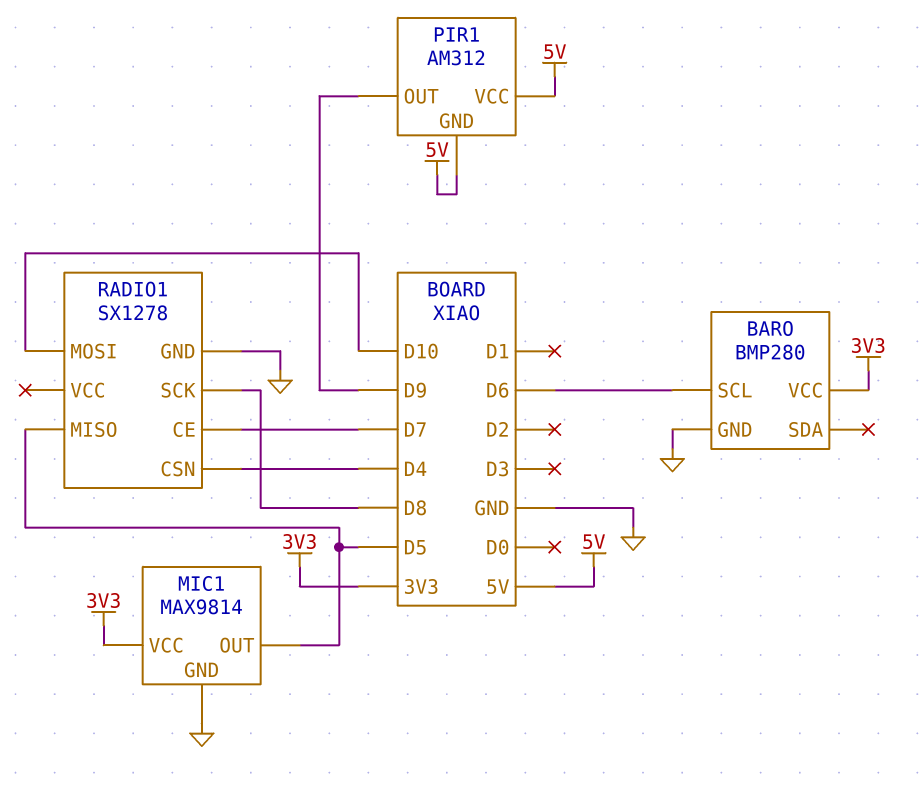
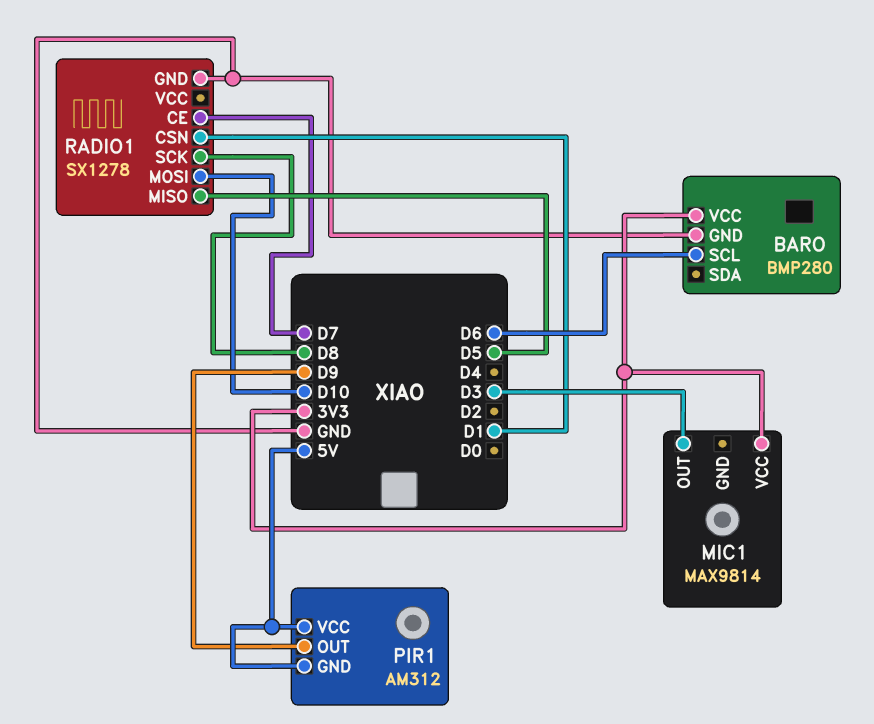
MIC1 pin GND: GND -> none
MIC1 pin OUT: D5 -> D3
RADIO1 pin CSN: D4 -> D1

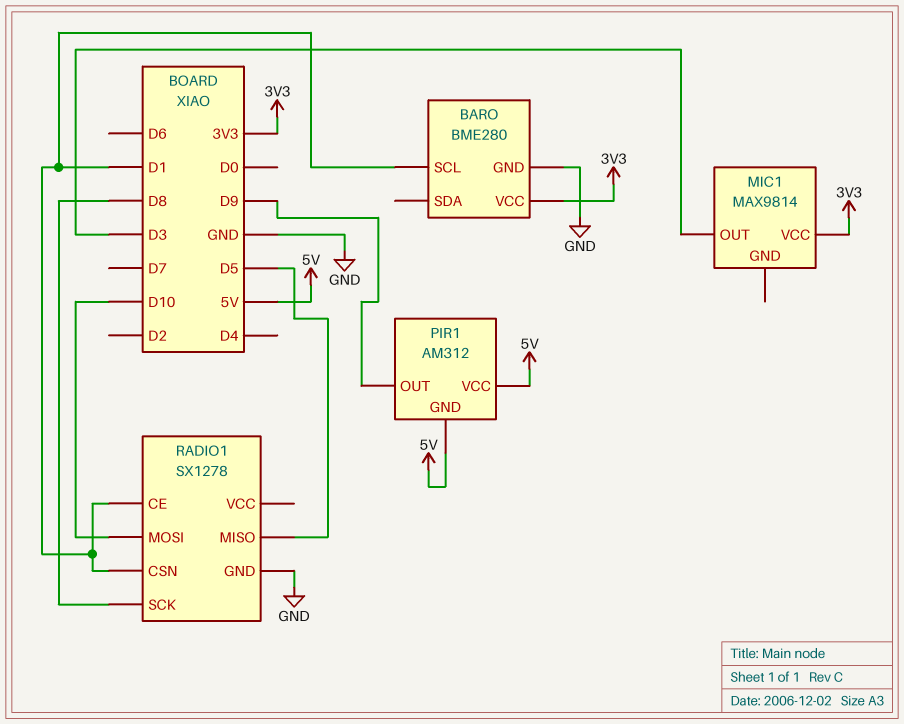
BARO: BMP280 -> BME280
BARO pin SCL: D6 -> D1
RADIO1 pin CE: D7 -> D1

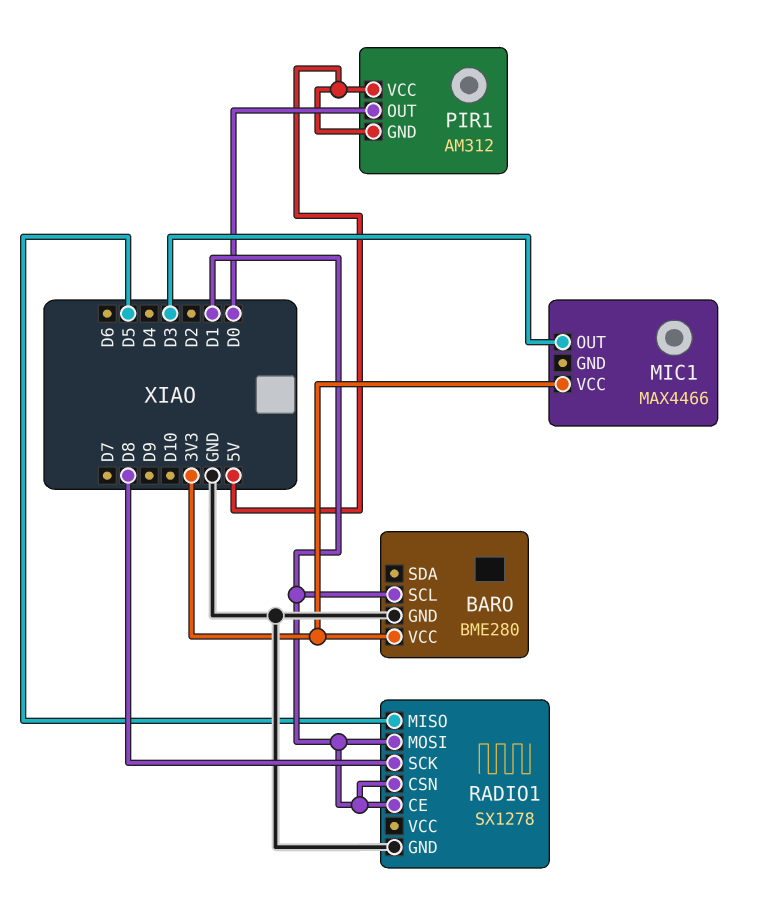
MIC1: MAX9814 -> MAX4466
PIR1 pin OUT: D9 -> D0
RADIO1 pin MOSI: D10 -> D1

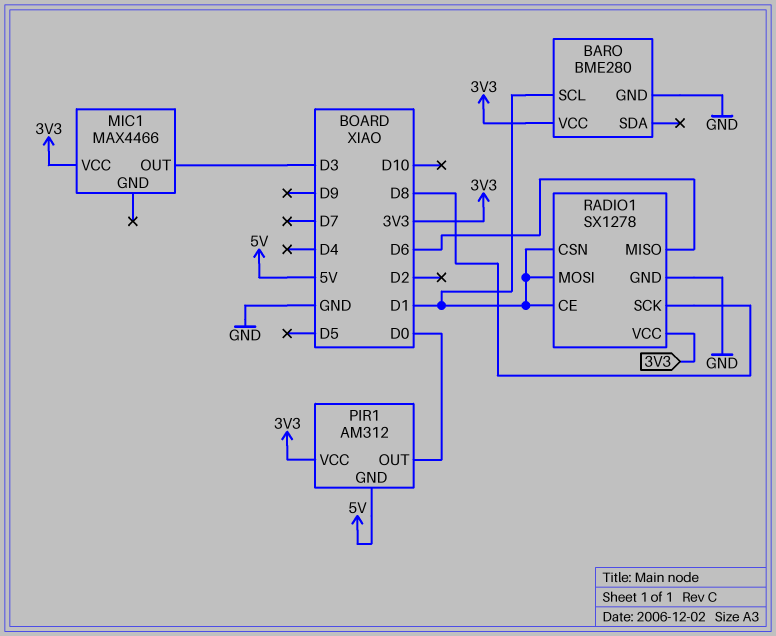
PIR1 pin VCC: 5V -> 3V3
RADIO1 pin MISO: D5 -> D6
RADIO1 pin VCC: none -> 3V3

